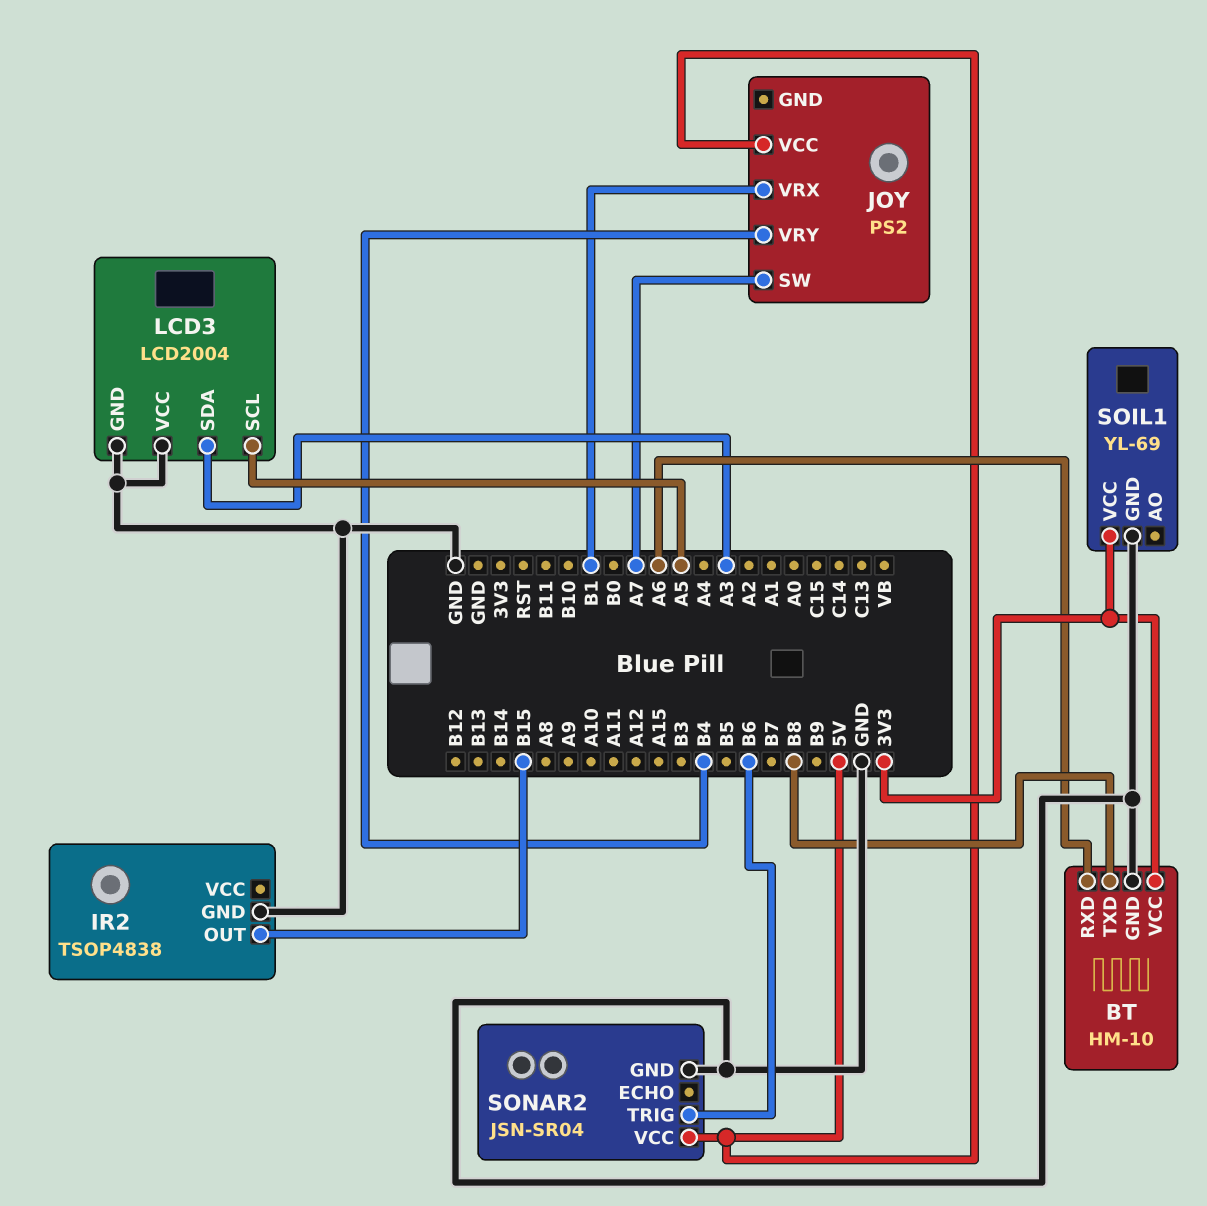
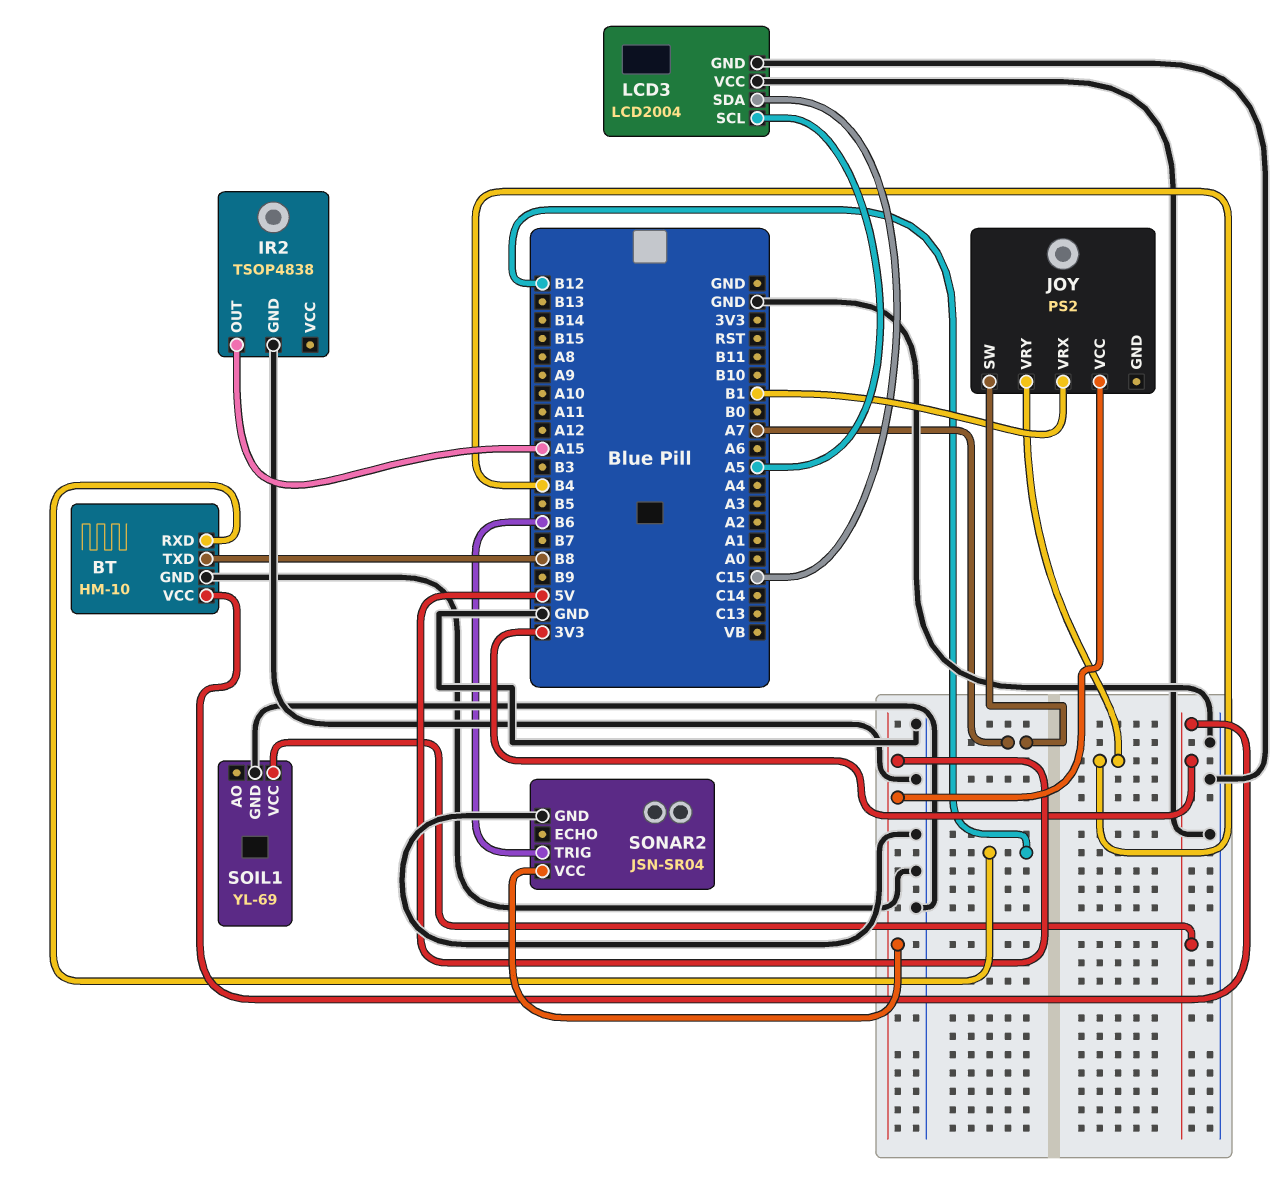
BT pin RXD: A6 -> B12
IR2 pin OUT: B15 -> A15
LCD3 pin SDA: A3 -> C15

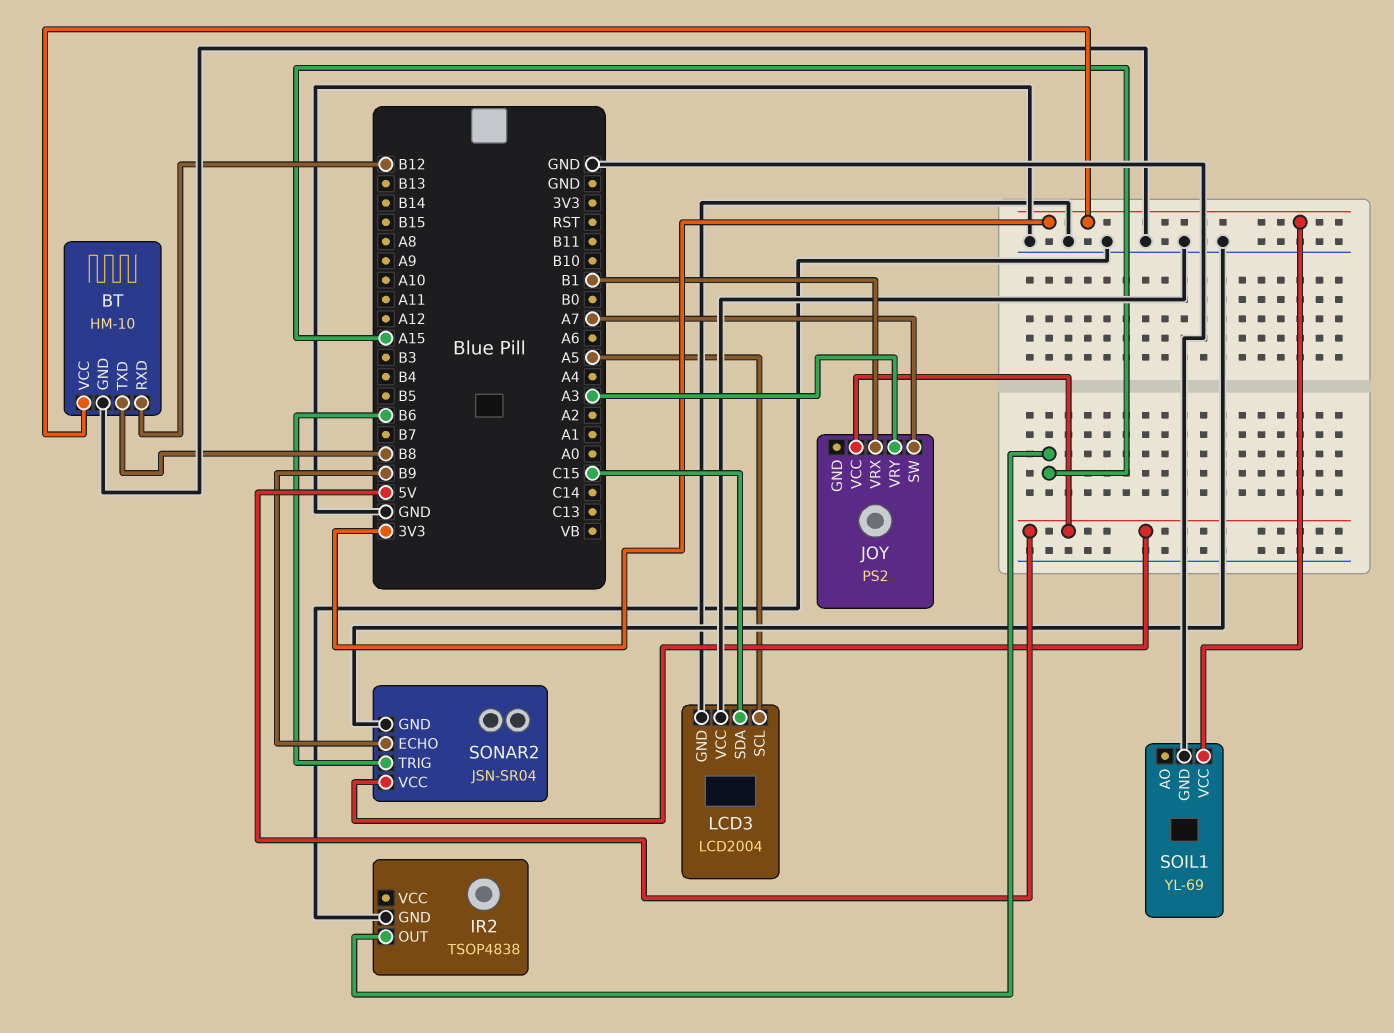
JOY pin VRY: B4 -> A3
SONAR2 pin ECHO: none -> B9

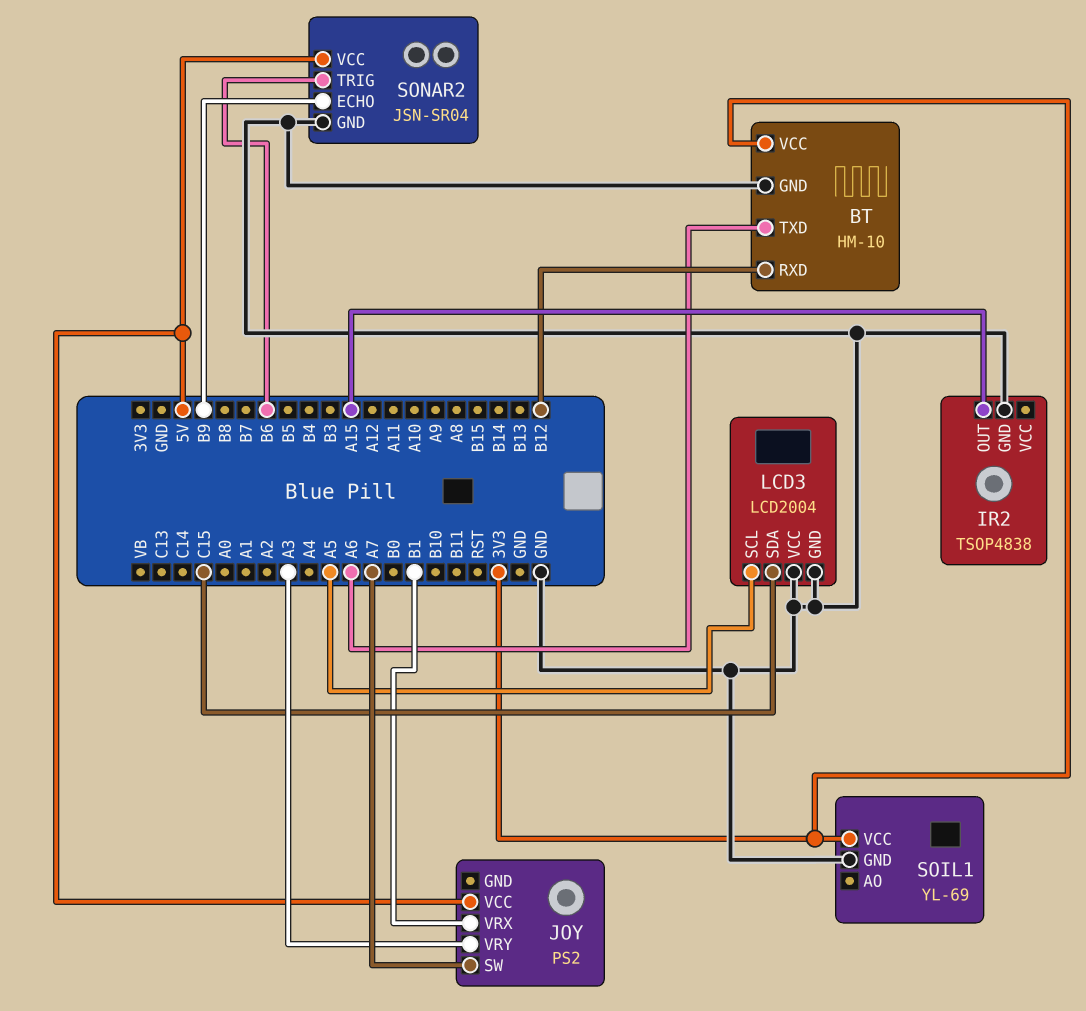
BT pin TXD: B8 -> A6

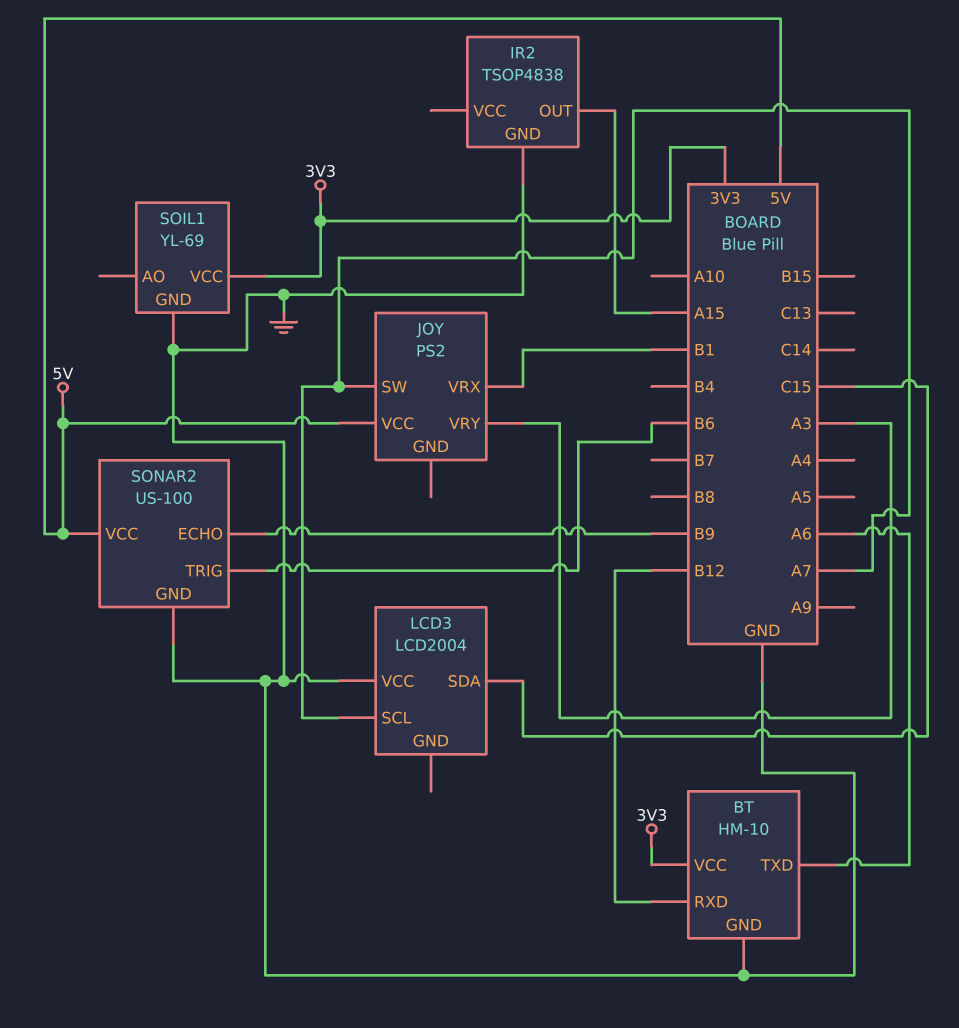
LCD3 pin GND: GND -> none
LCD3 pin SCL: A5 -> A7
SONAR2: JSN-SR04 -> US-100

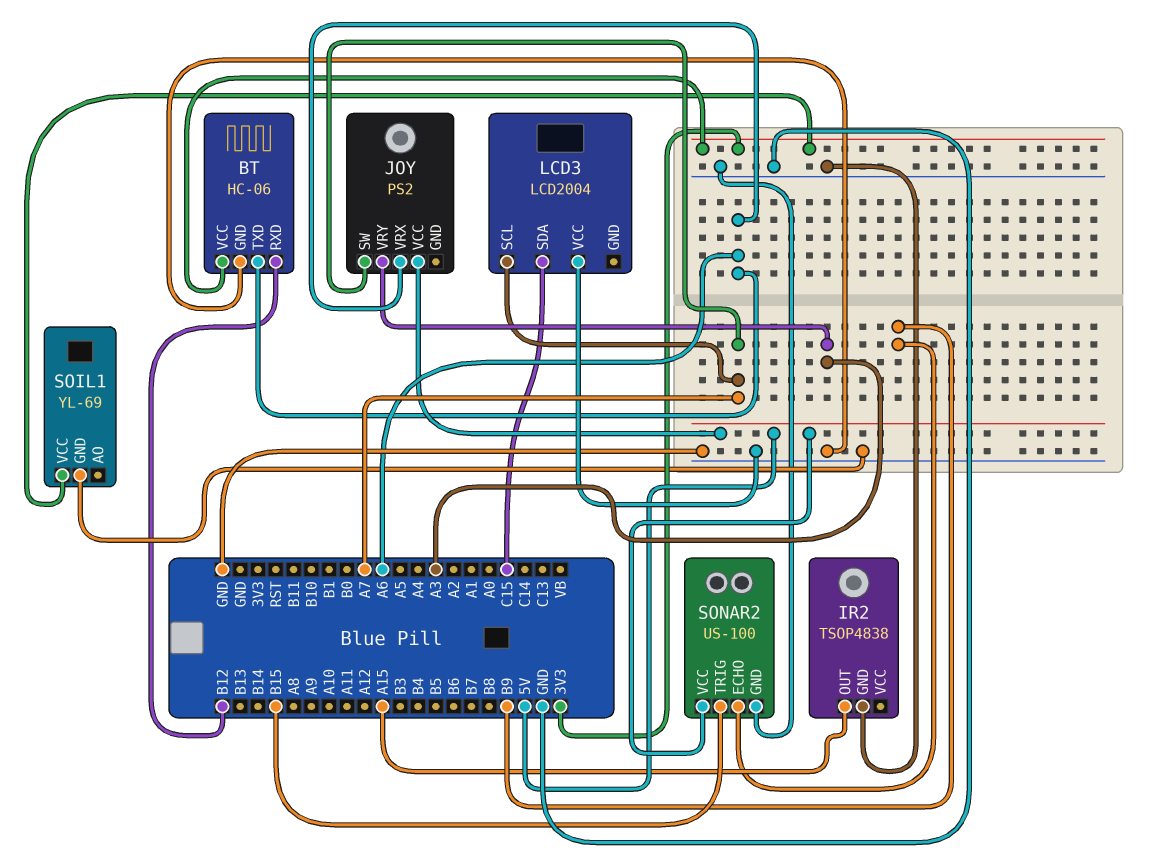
BT: HM-10 -> HC-06
JOY pin VRX: B1 -> A6
SONAR2 pin TRIG: B6 -> B15

